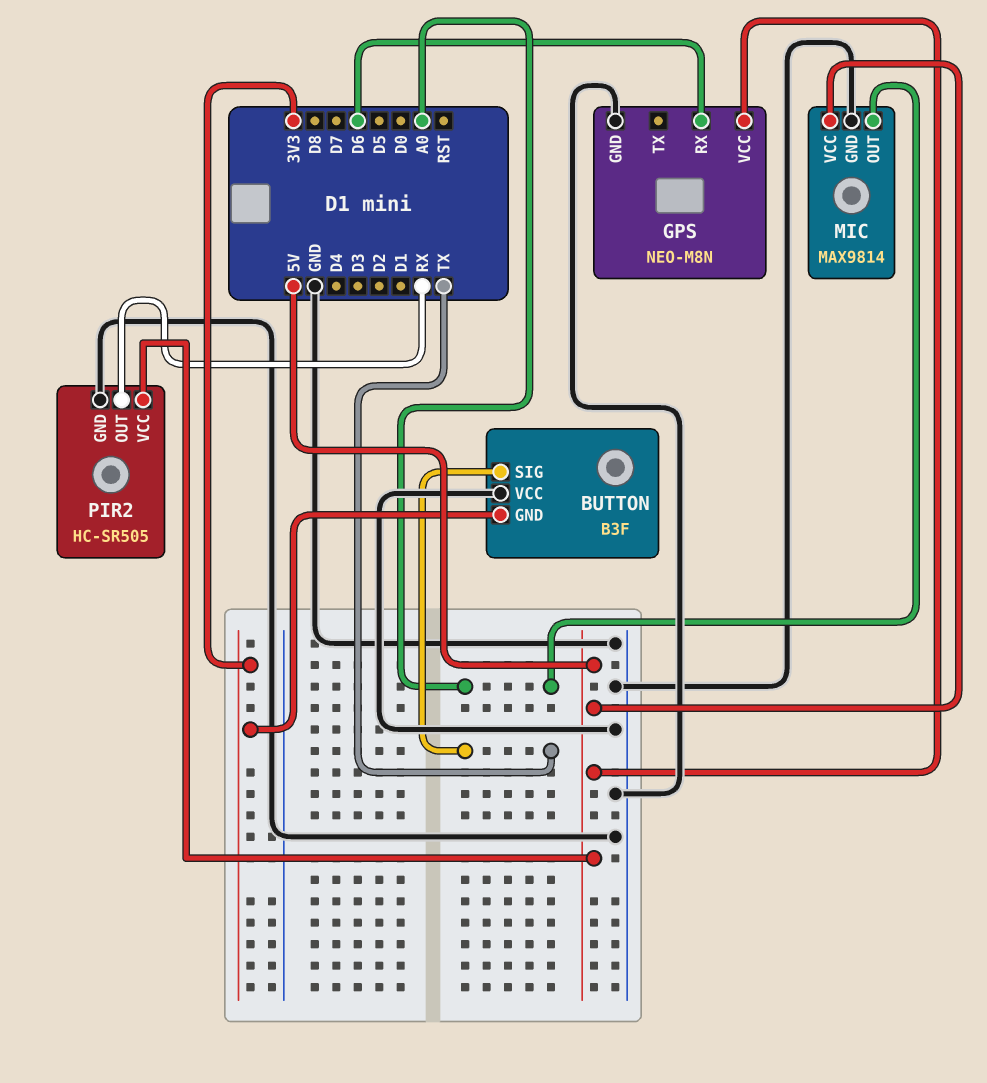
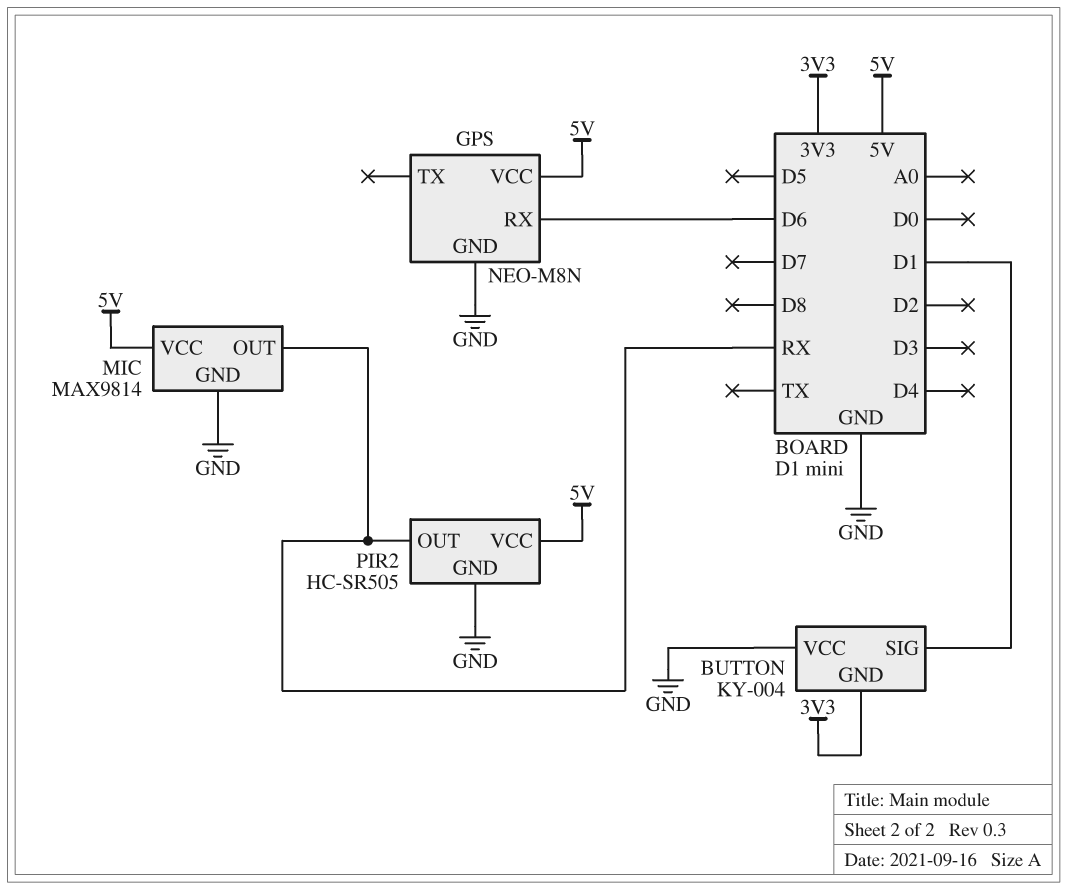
BUTTON: B3F -> KY-004
BUTTON pin SIG: TX -> D1
MIC pin OUT: A0 -> RX

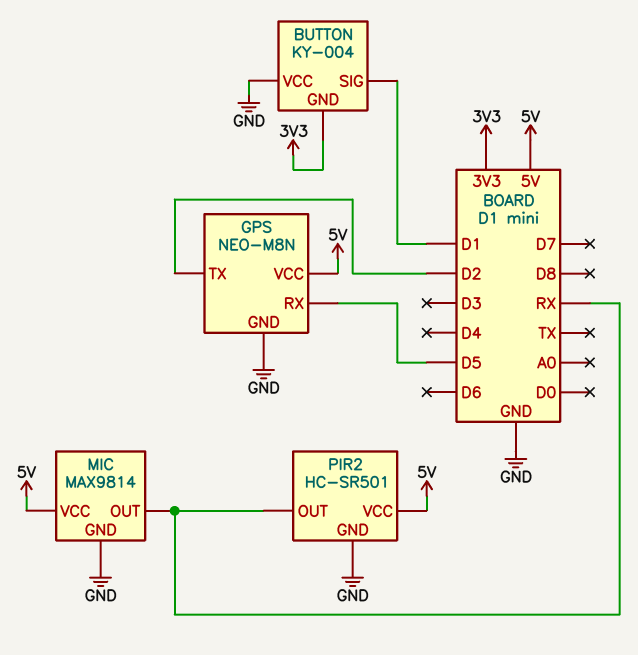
GPS pin RX: D6 -> D5
GPS pin TX: none -> D2
PIR2: HC-SR505 -> HC-SR501

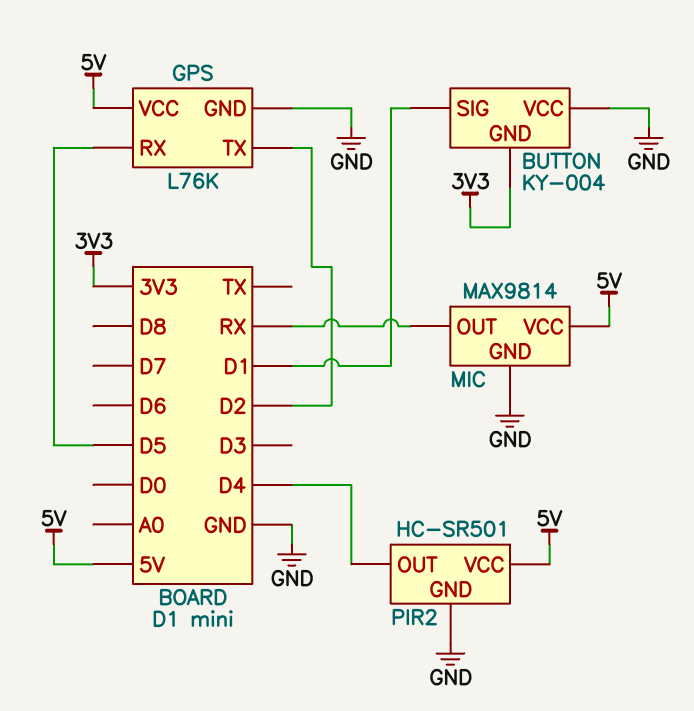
GPS: NEO-M8N -> L76K
PIR2 pin OUT: RX -> D4

